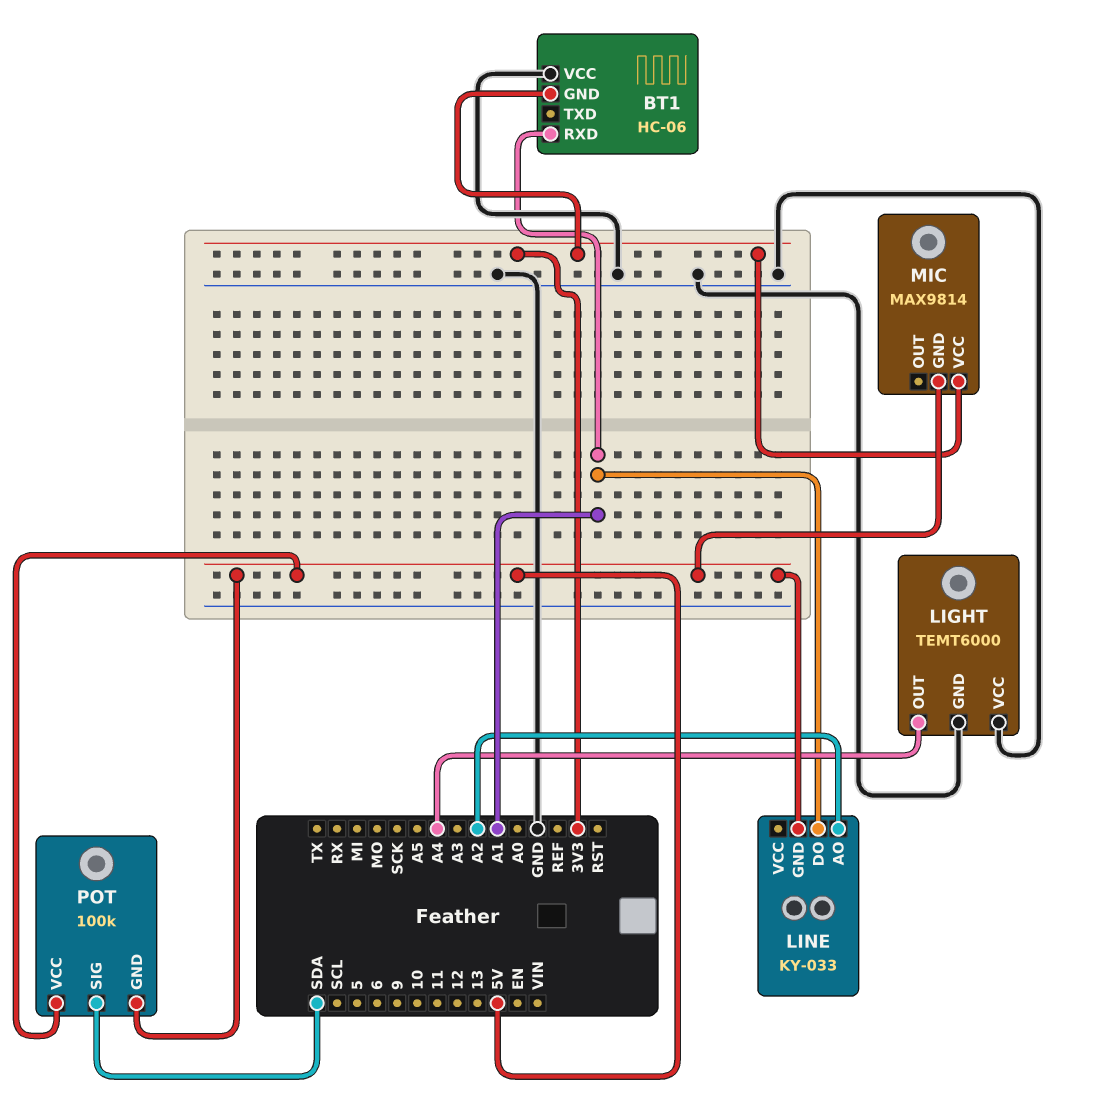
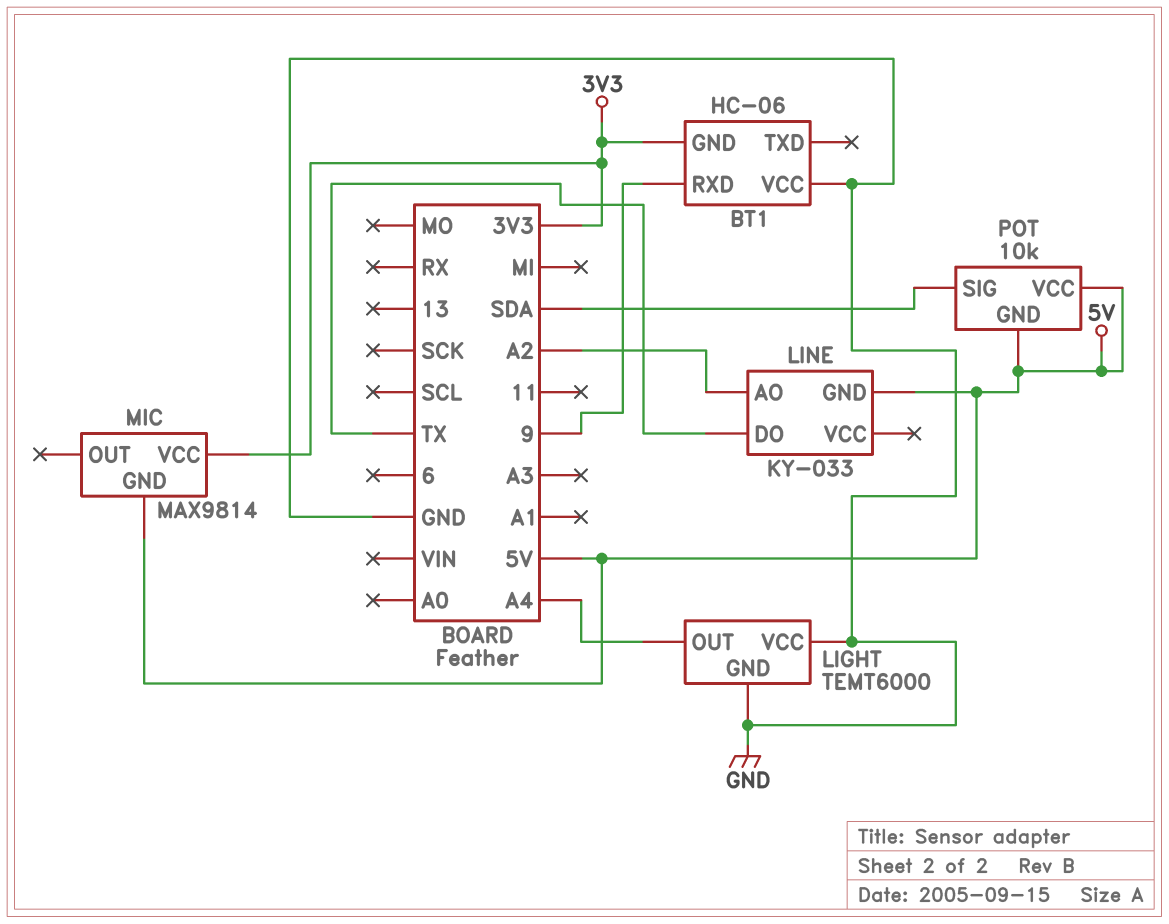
BT1 pin RXD: A1 -> 9
LINE pin DO: A1 -> TX
POT: 100k -> 10k

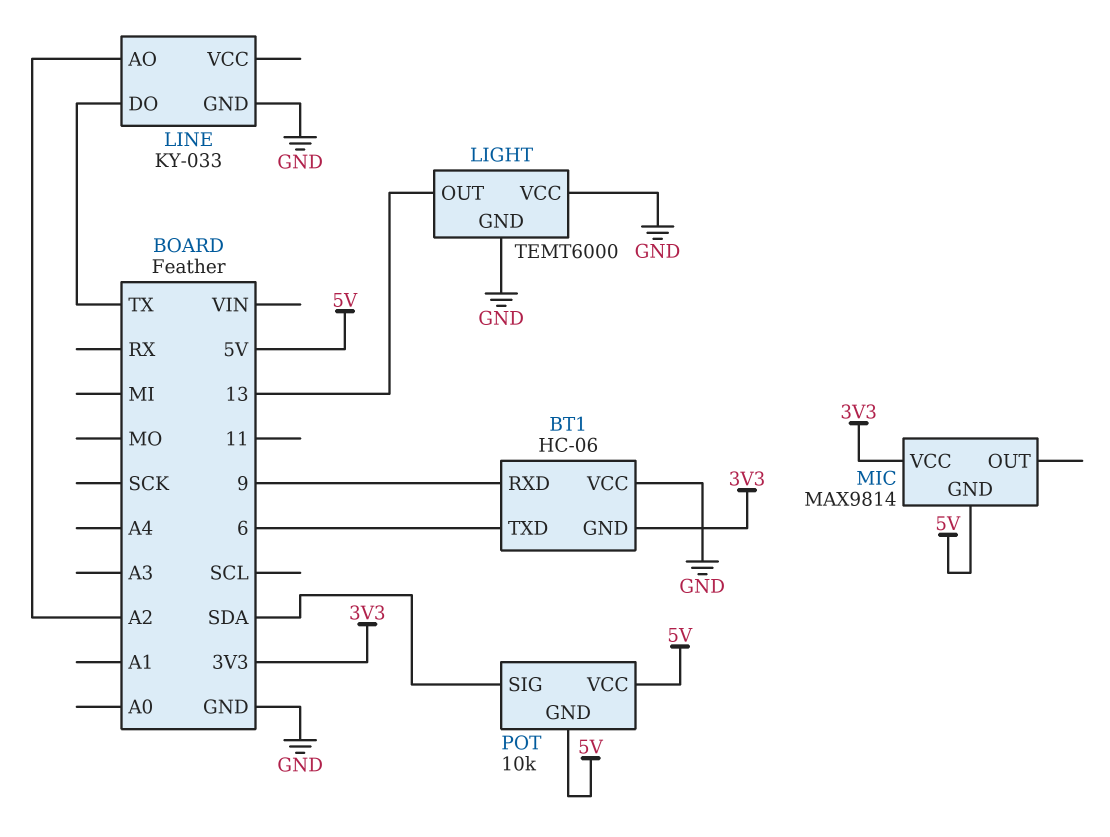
BT1 pin TXD: none -> 6
LIGHT pin OUT: A4 -> 13
LINE pin GND: 5V -> GND

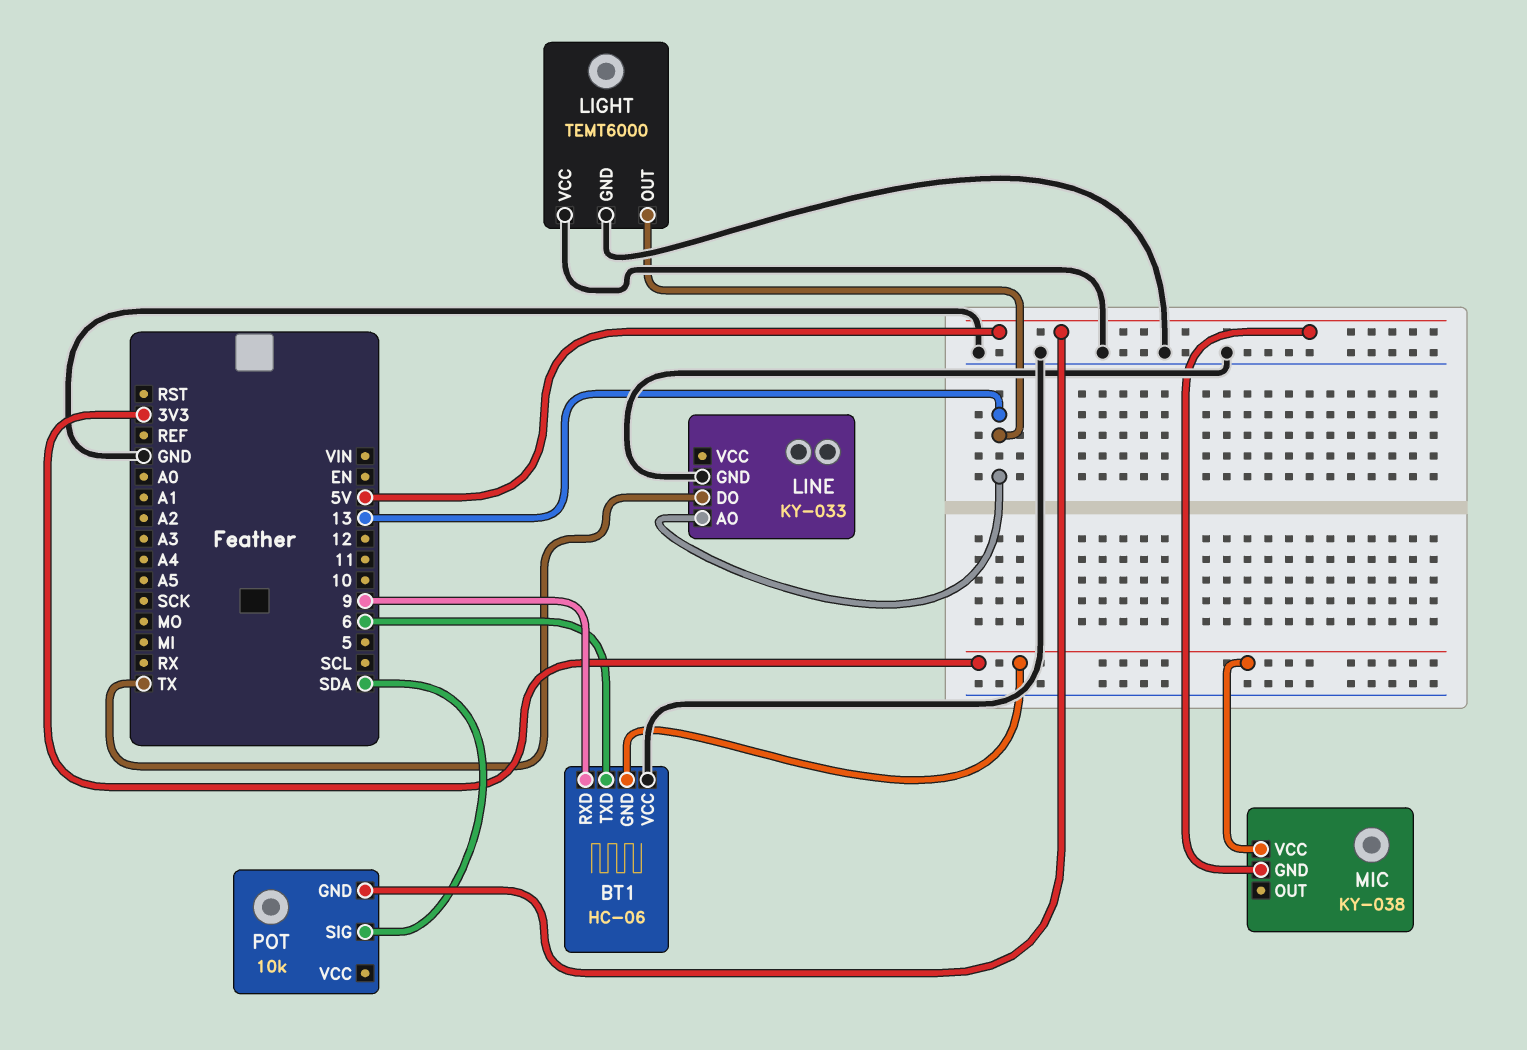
LINE pin AO: A2 -> 13
MIC: MAX9814 -> KY-038
POT pin VCC: 5V -> none

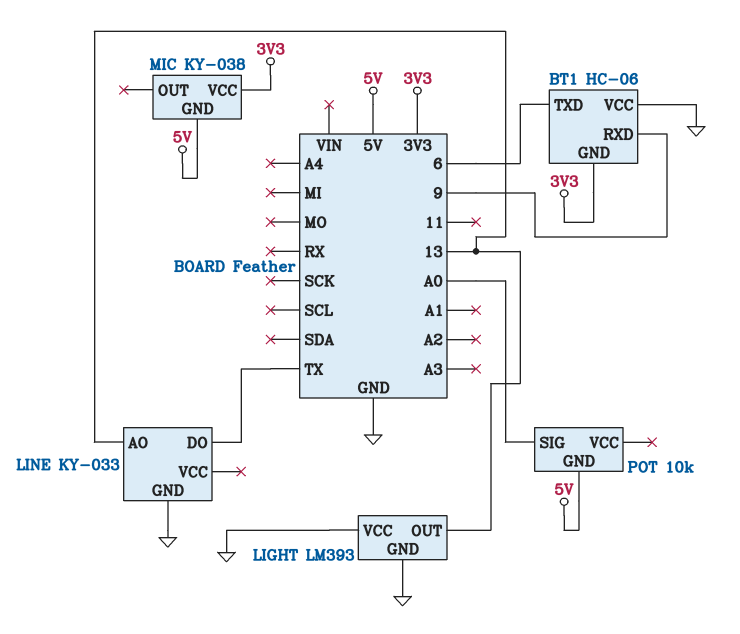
LIGHT: TEMT6000 -> LM393
POT pin SIG: SDA -> A0

